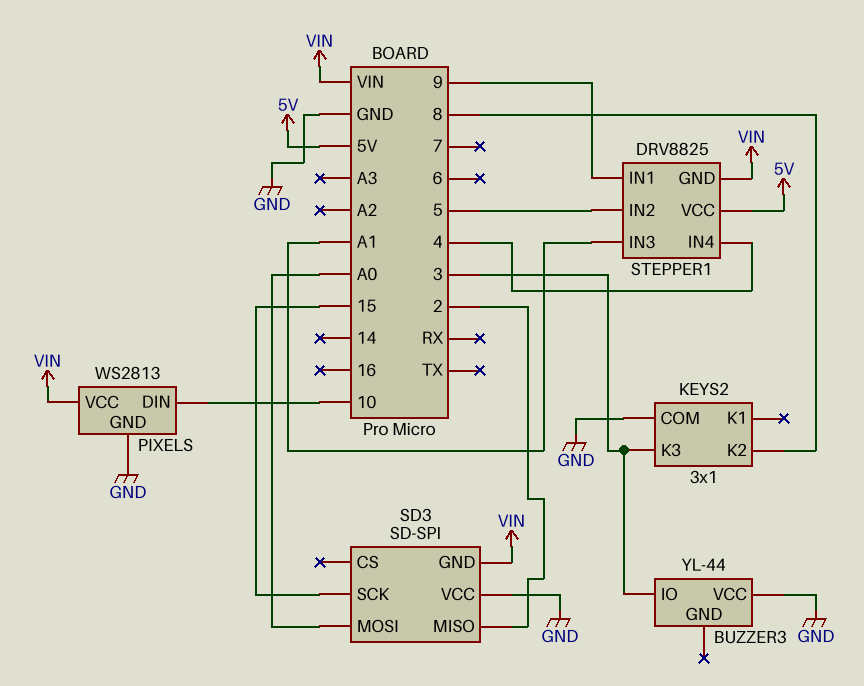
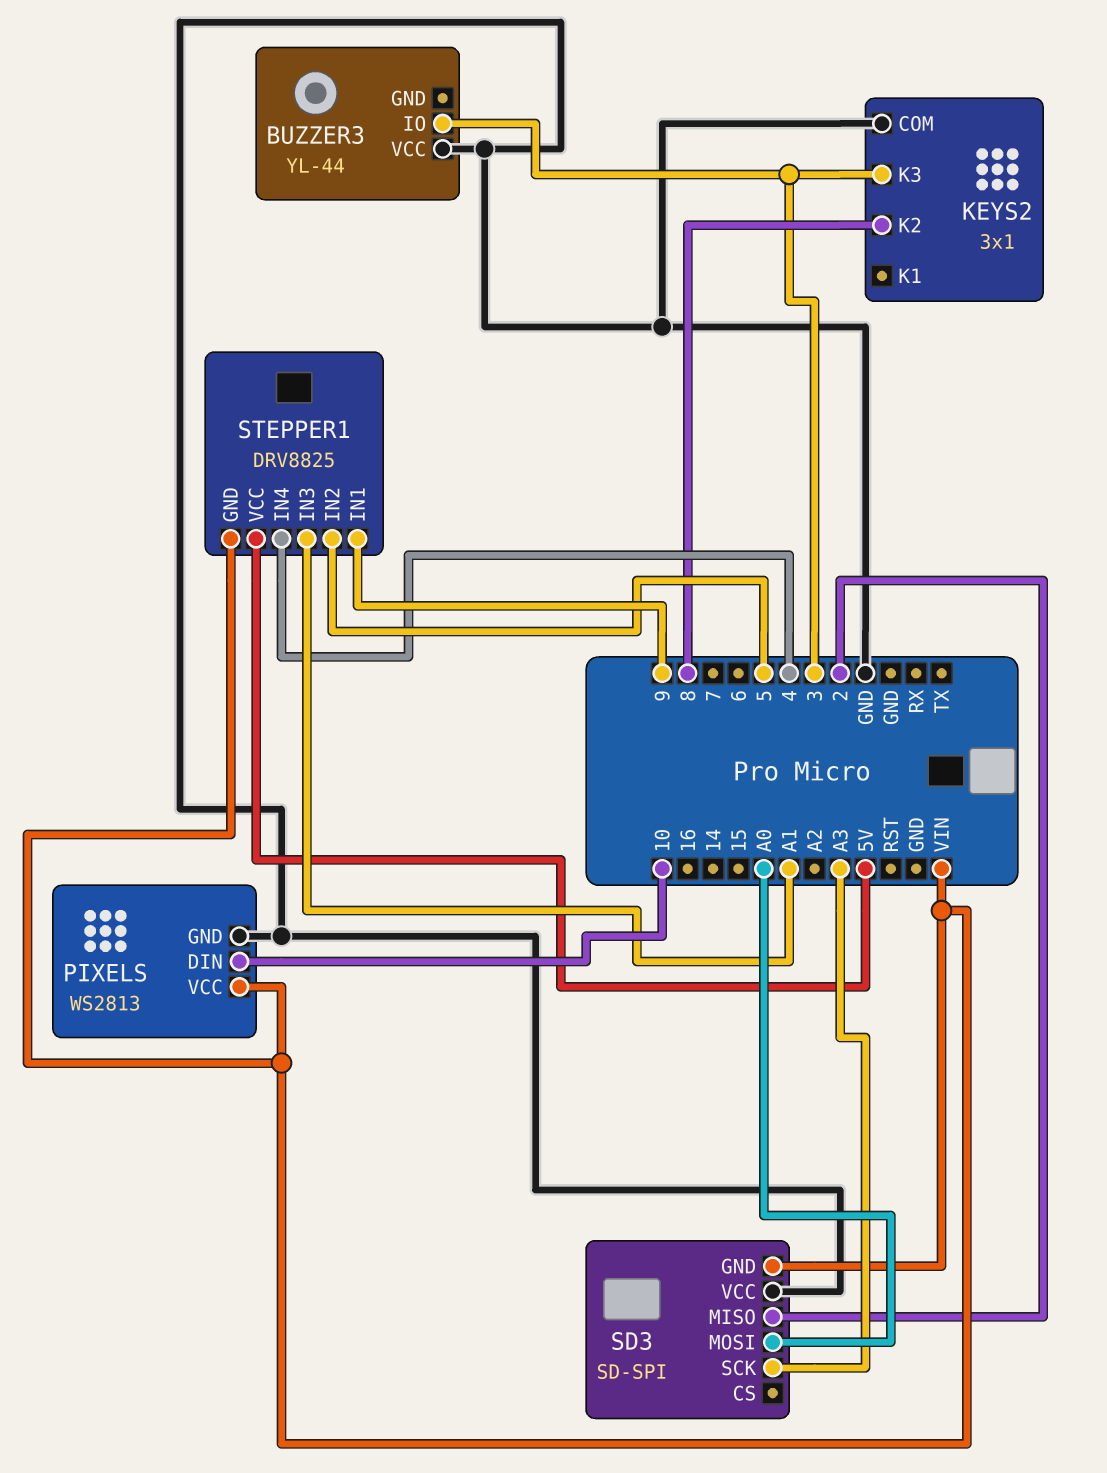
SD3 pin SCK: 15 -> A3

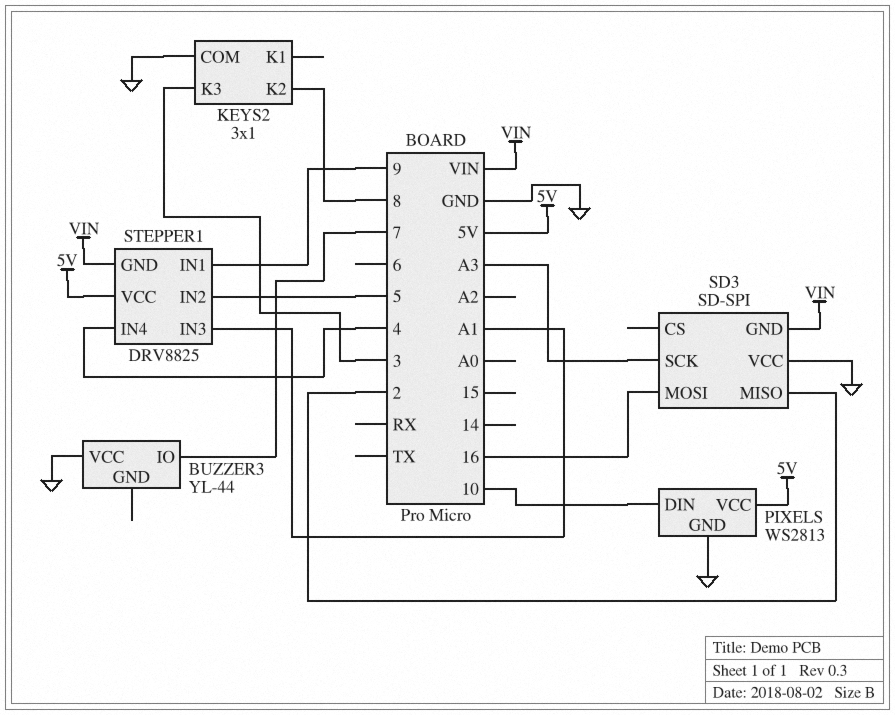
BUZZER3 pin IO: 3 -> 7
PIXELS pin VCC: VIN -> 5V
SD3 pin MOSI: A0 -> 16

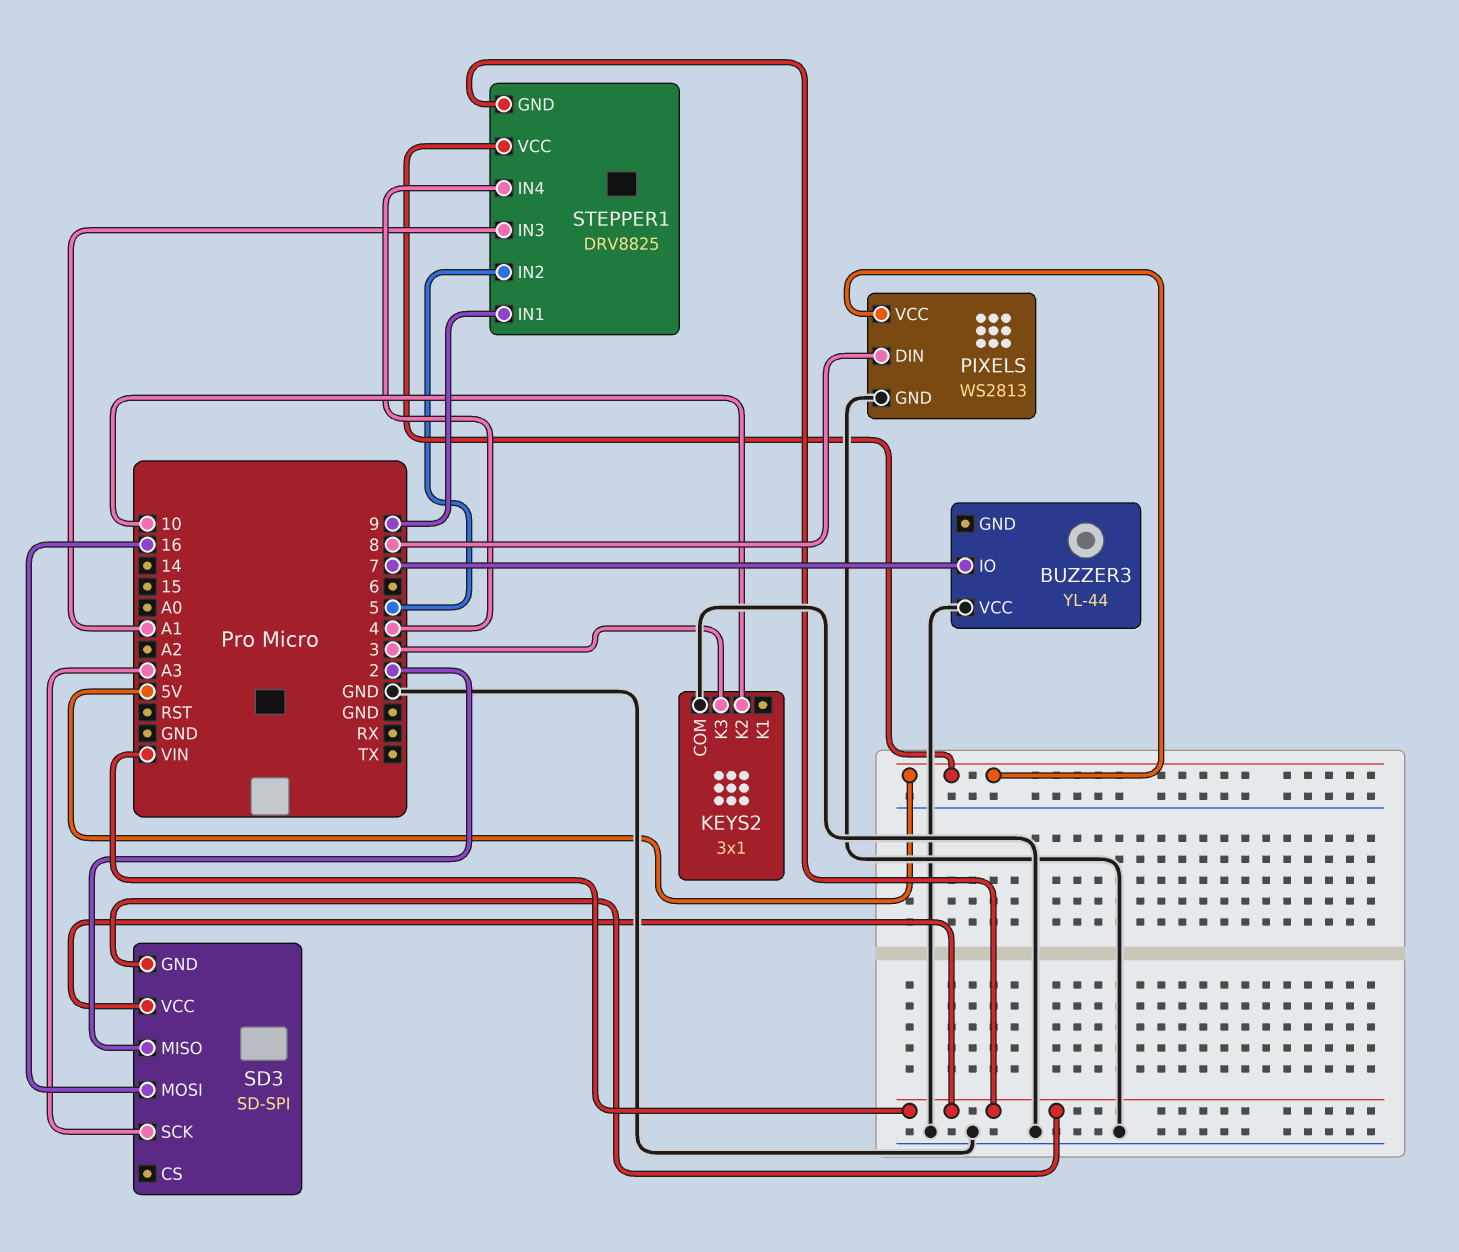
KEYS2 pin K2: 8 -> 10
PIXELS pin DIN: 10 -> 8
SD3 pin VCC: GND -> VIN

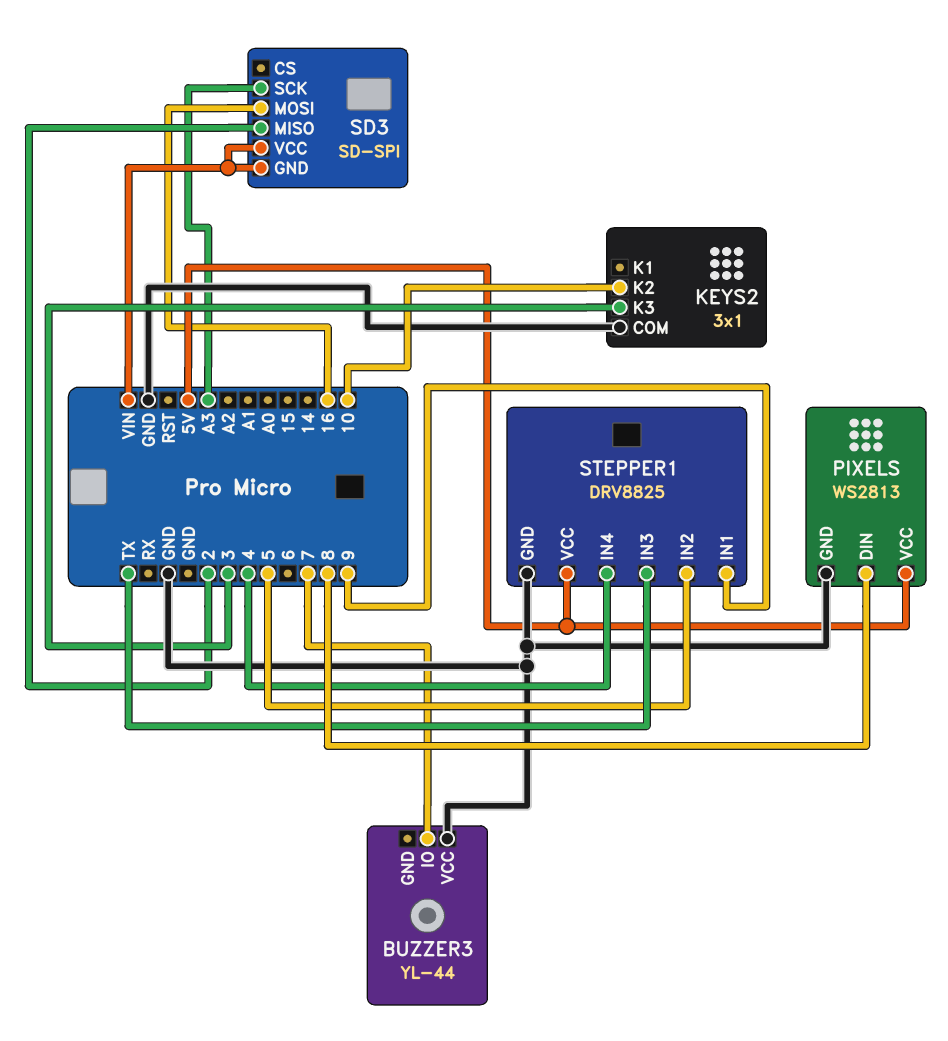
STEPPER1 pin GND: VIN -> GND
STEPPER1 pin IN3: A1 -> TX

